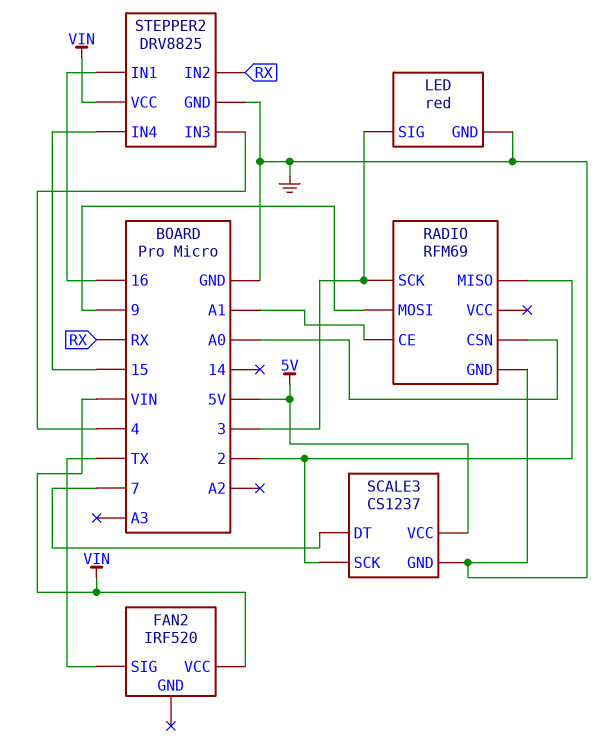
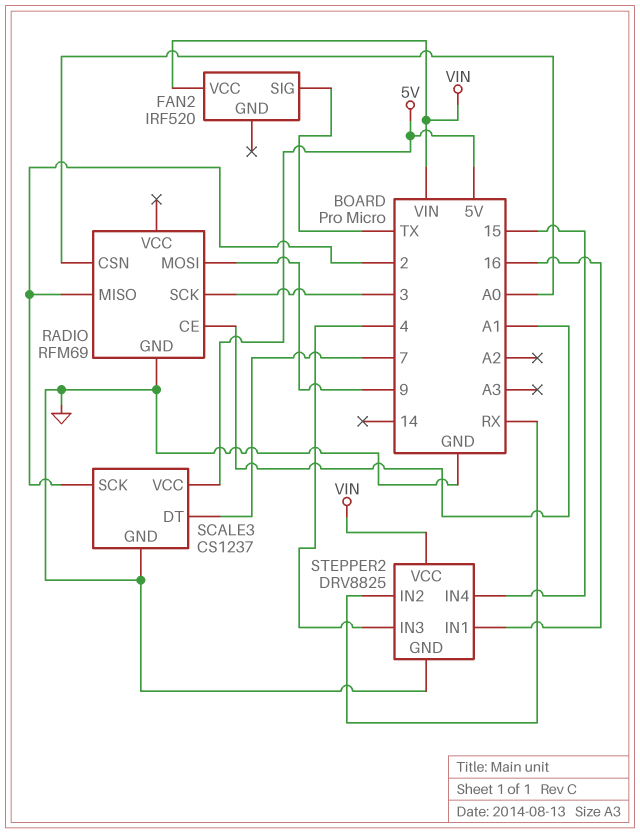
LED: red -> none
LED pin GND: GND -> none
LED pin SIG: 3 -> none

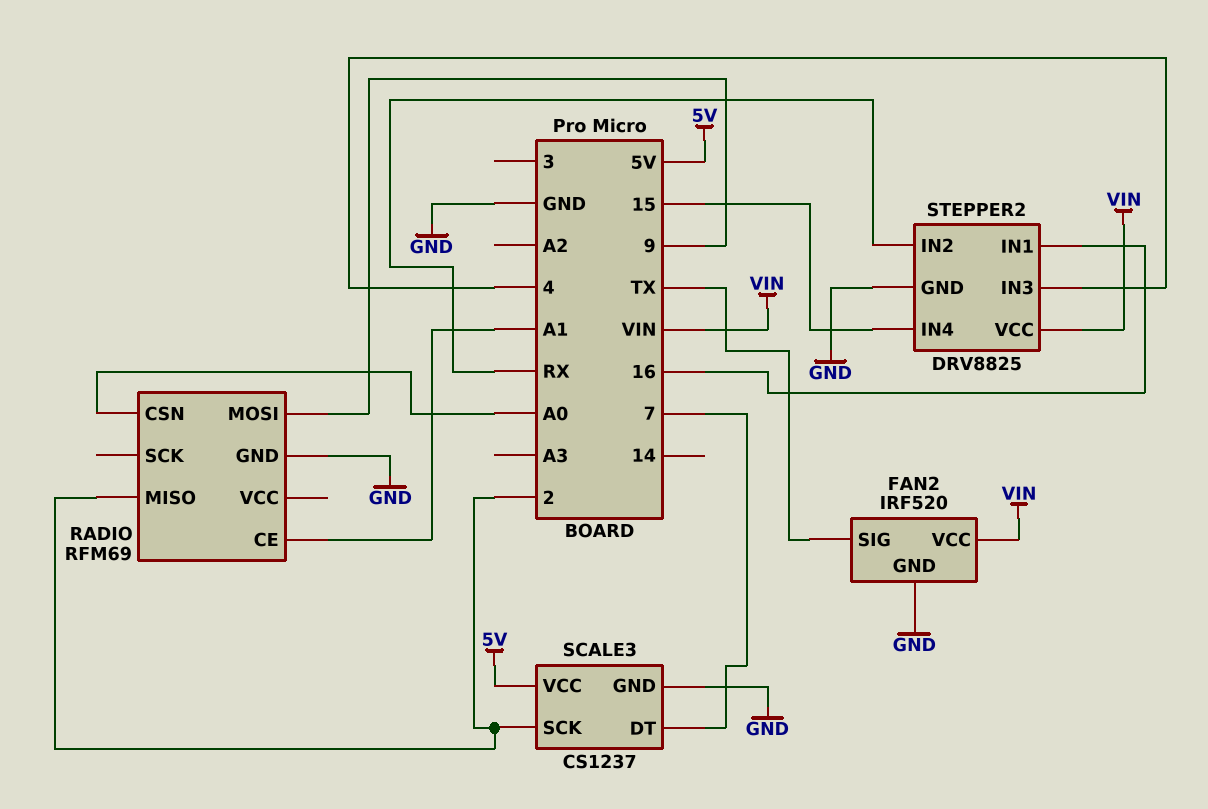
FAN2 pin GND: none -> GND
RADIO pin SCK: 3 -> none

